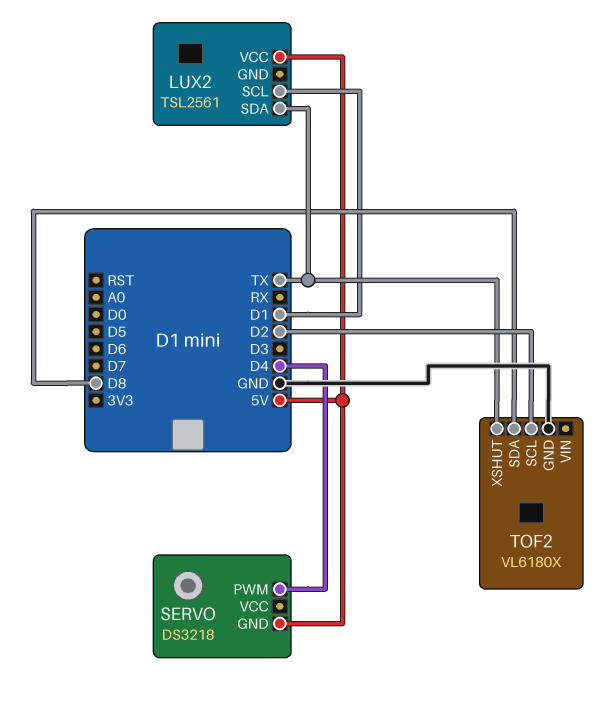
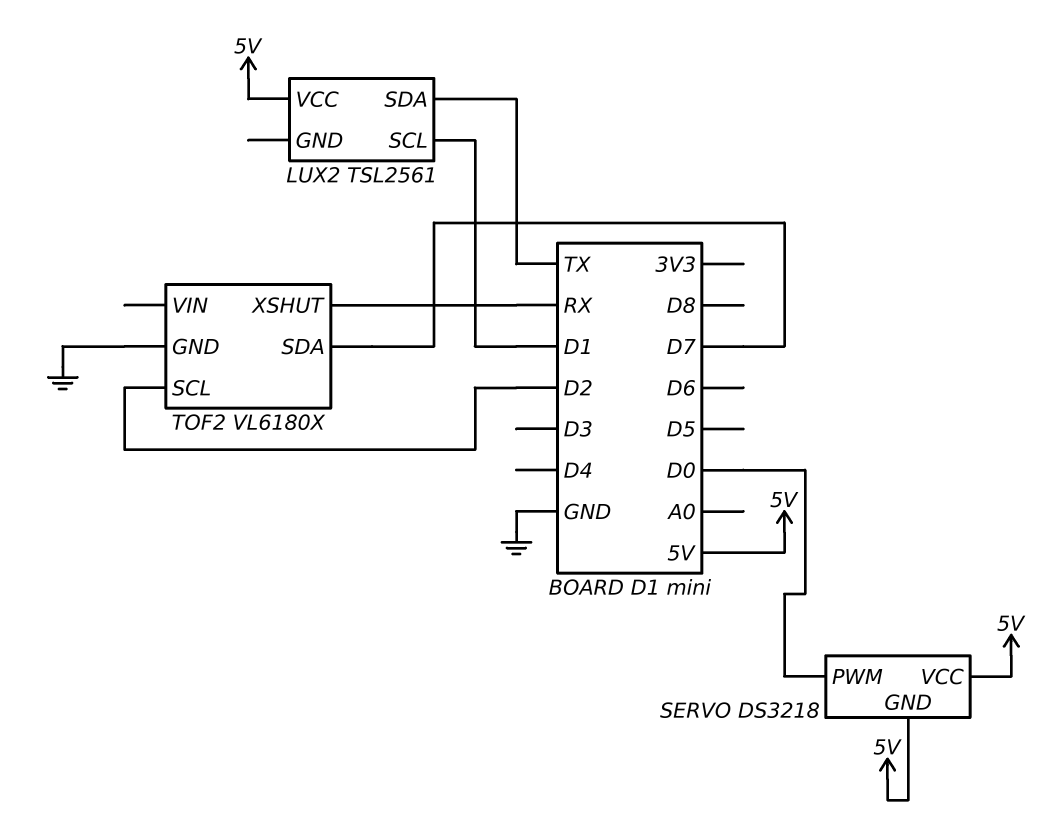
SERVO pin PWM: D4 -> D0
SERVO pin VCC: none -> 5V
TOF2 pin SDA: D8 -> D7
TOF2 pin XSHUT: TX -> RX

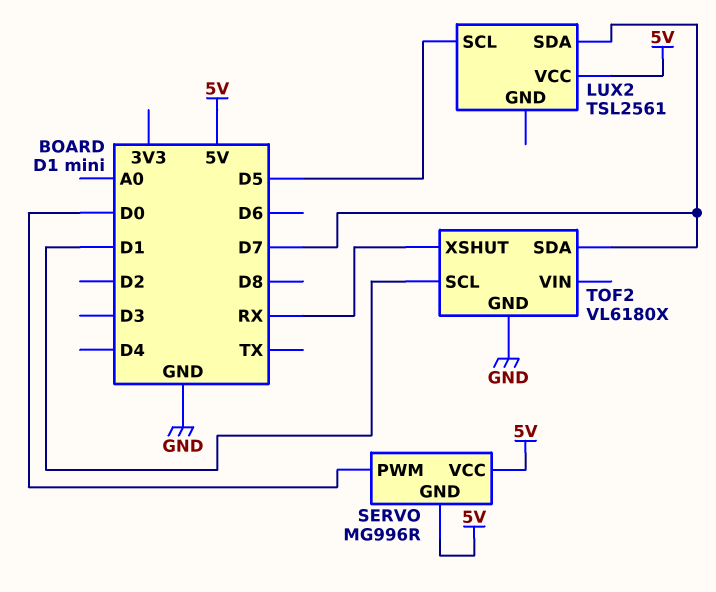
LUX2 pin SCL: D1 -> D5
LUX2 pin SDA: TX -> D7
SERVO: DS3218 -> MG996R
TOF2 pin SCL: D2 -> D1

